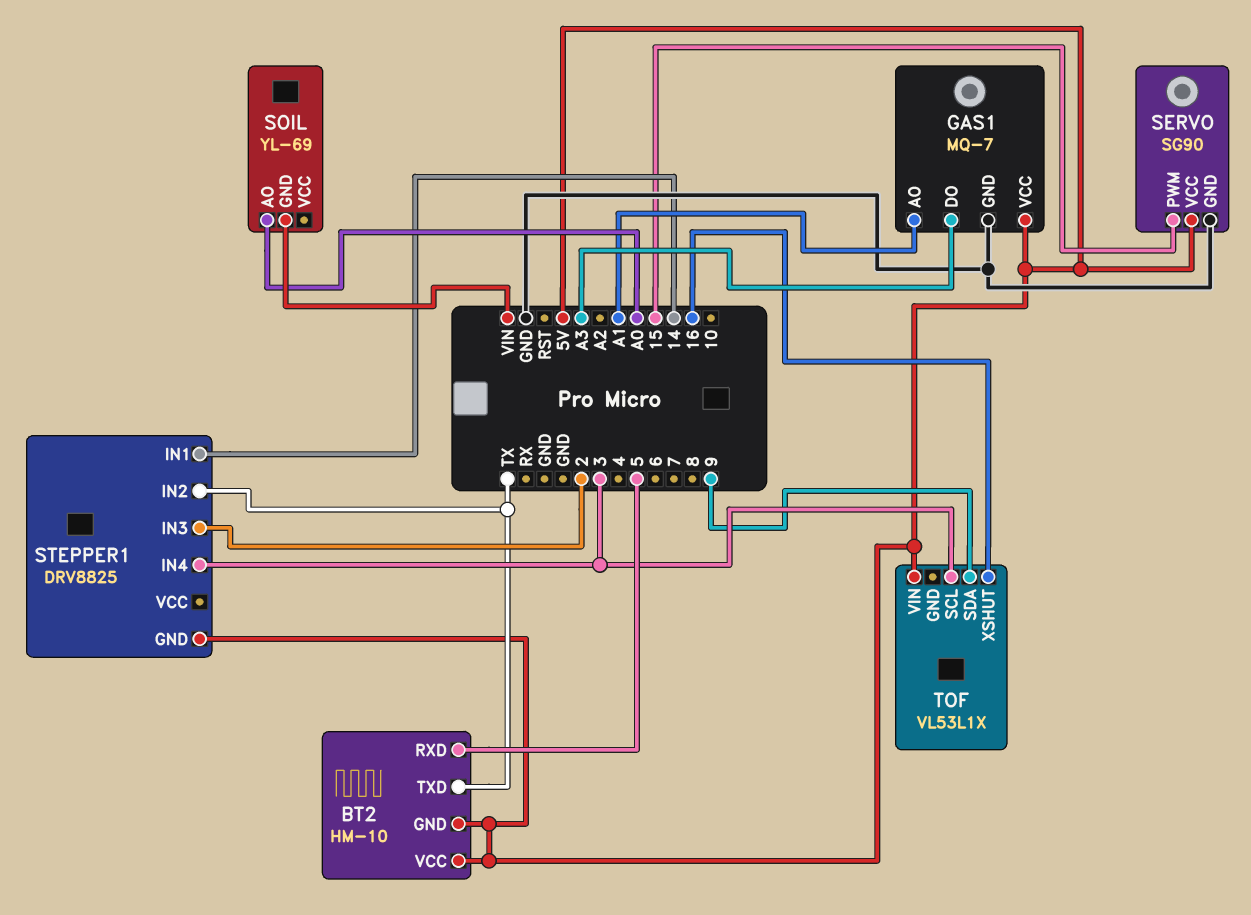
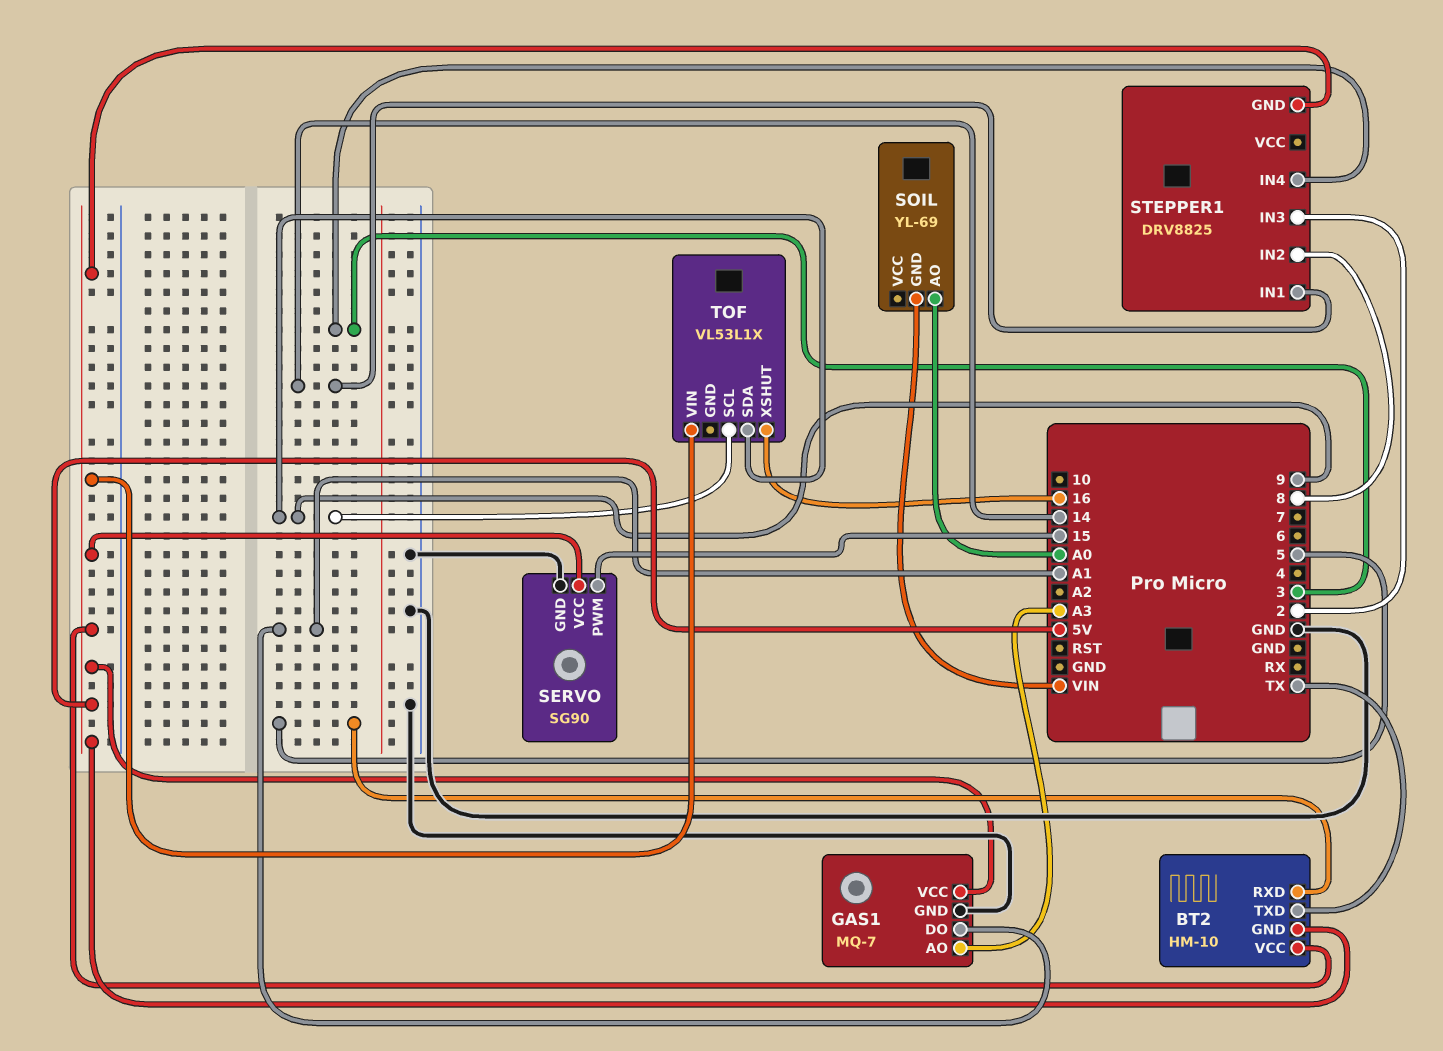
GAS1 pin AO: A1 -> A3
GAS1 pin DO: A3 -> A1
STEPPER1 pin IN2: TX -> 8
TOF pin SCL: 3 -> 9

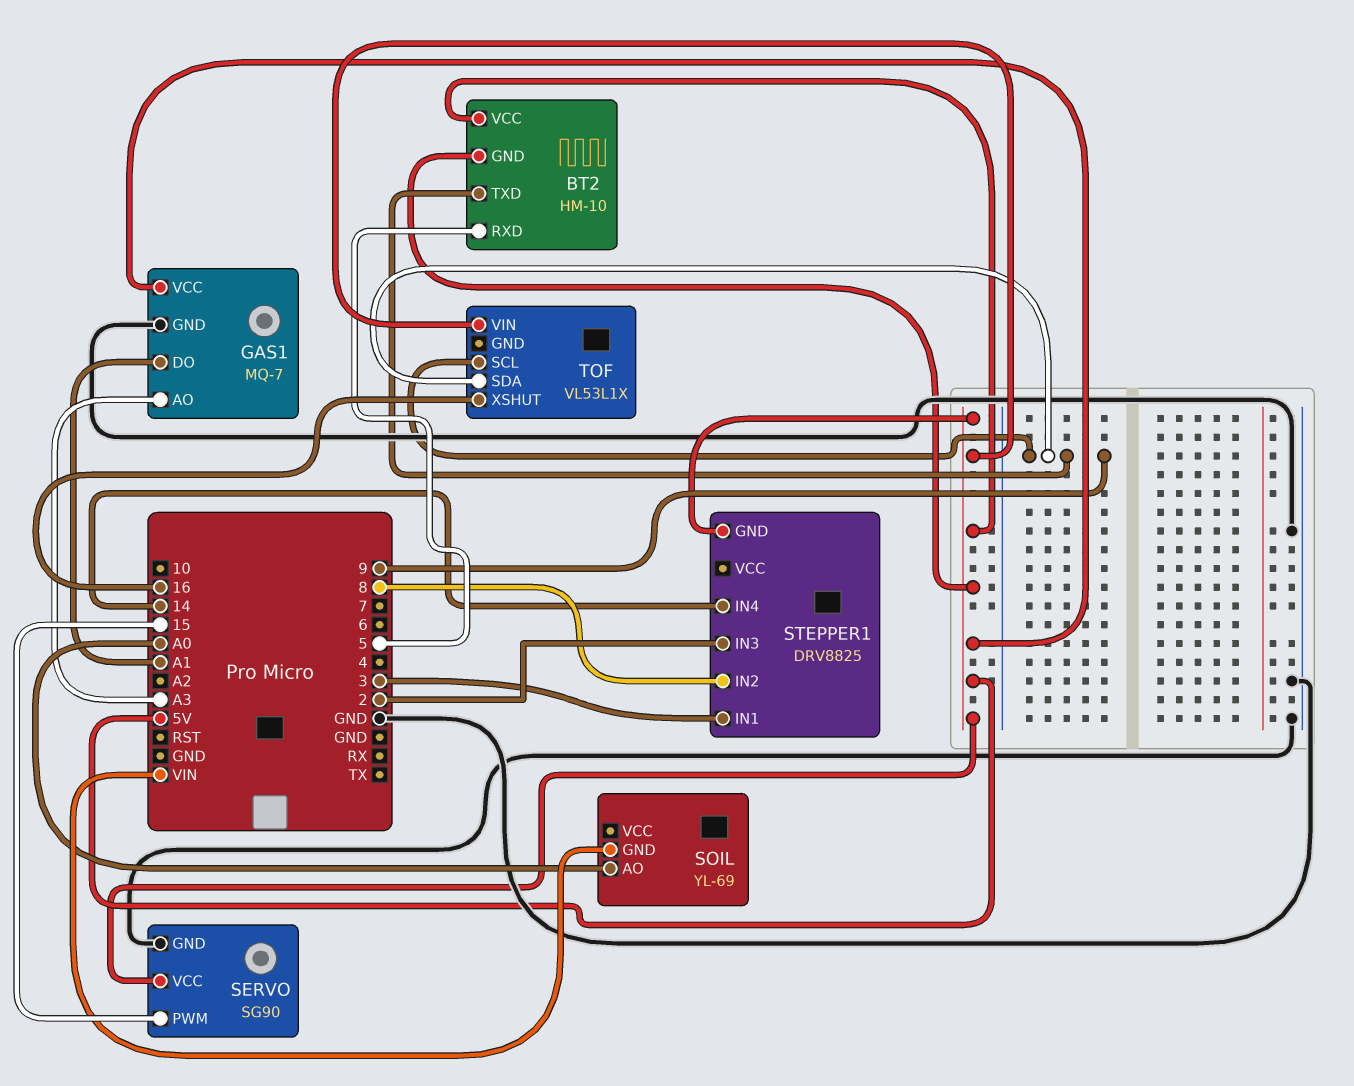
BT2 pin TXD: TX -> 9
STEPPER1 pin IN1: 14 -> 3
STEPPER1 pin IN4: 3 -> 14

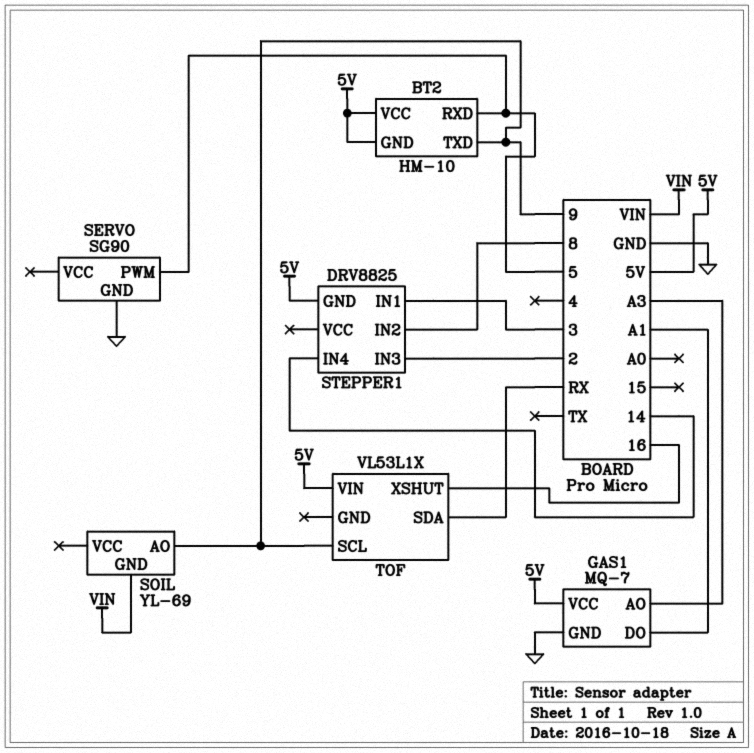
SERVO pin PWM: 15 -> 5
SERVO pin VCC: 5V -> none
SOIL pin AO: A0 -> 9
TOF pin SDA: 9 -> RX

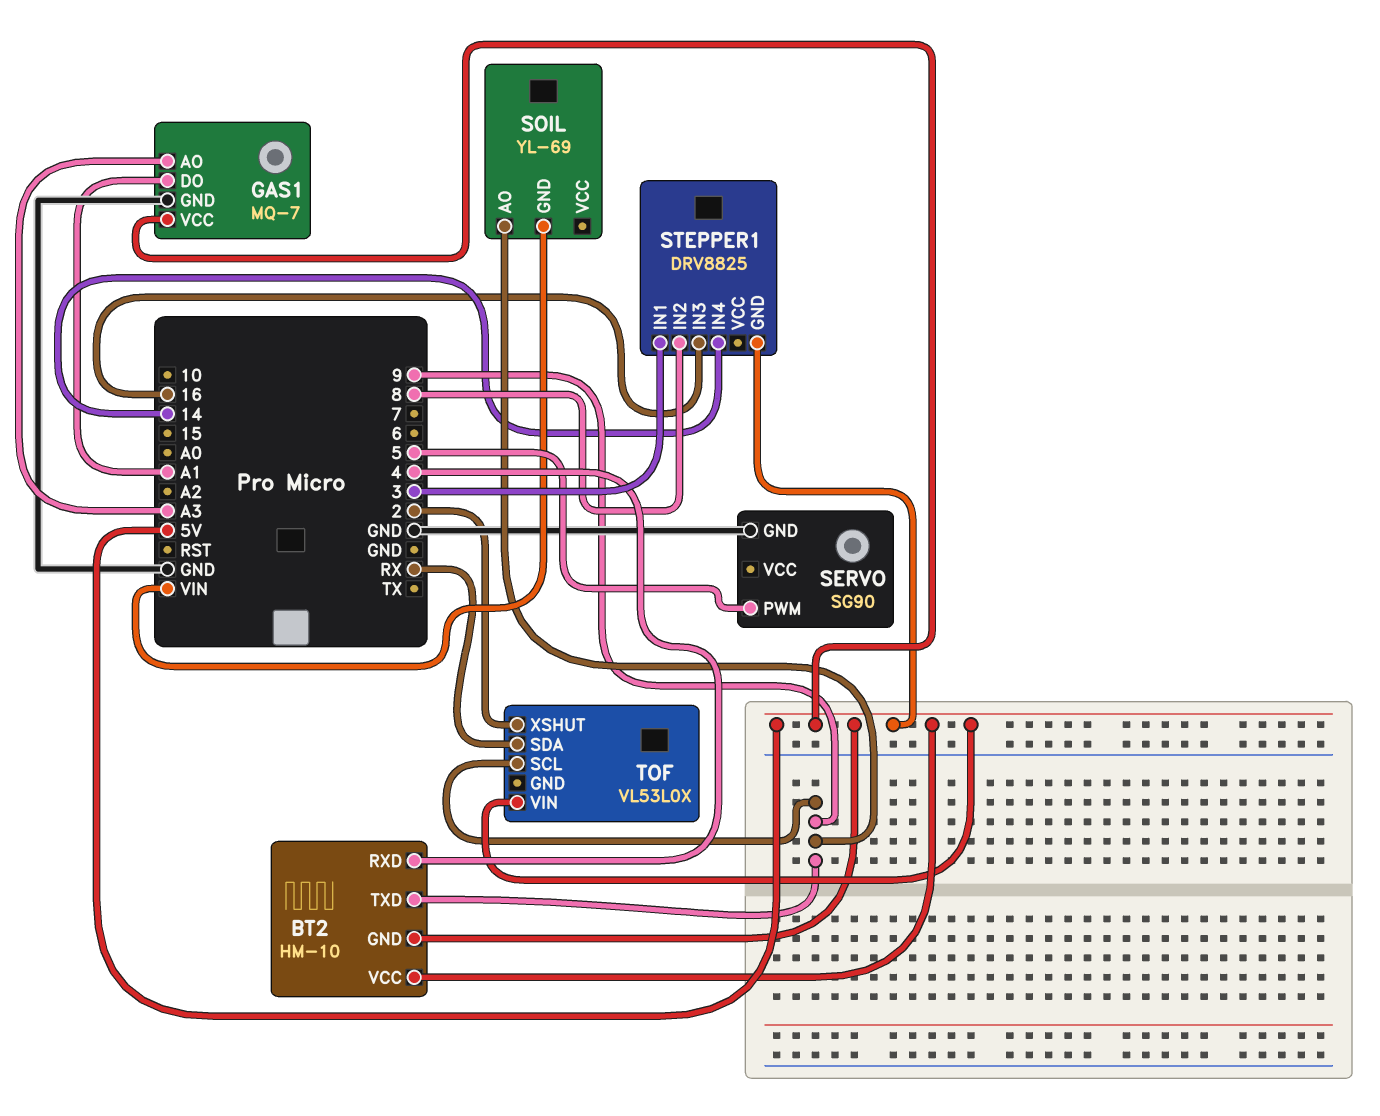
BT2 pin RXD: 5 -> 4
STEPPER1 pin IN3: 2 -> 16
TOF: VL53L1X -> VL53L0X
TOF pin XSHUT: 16 -> 2

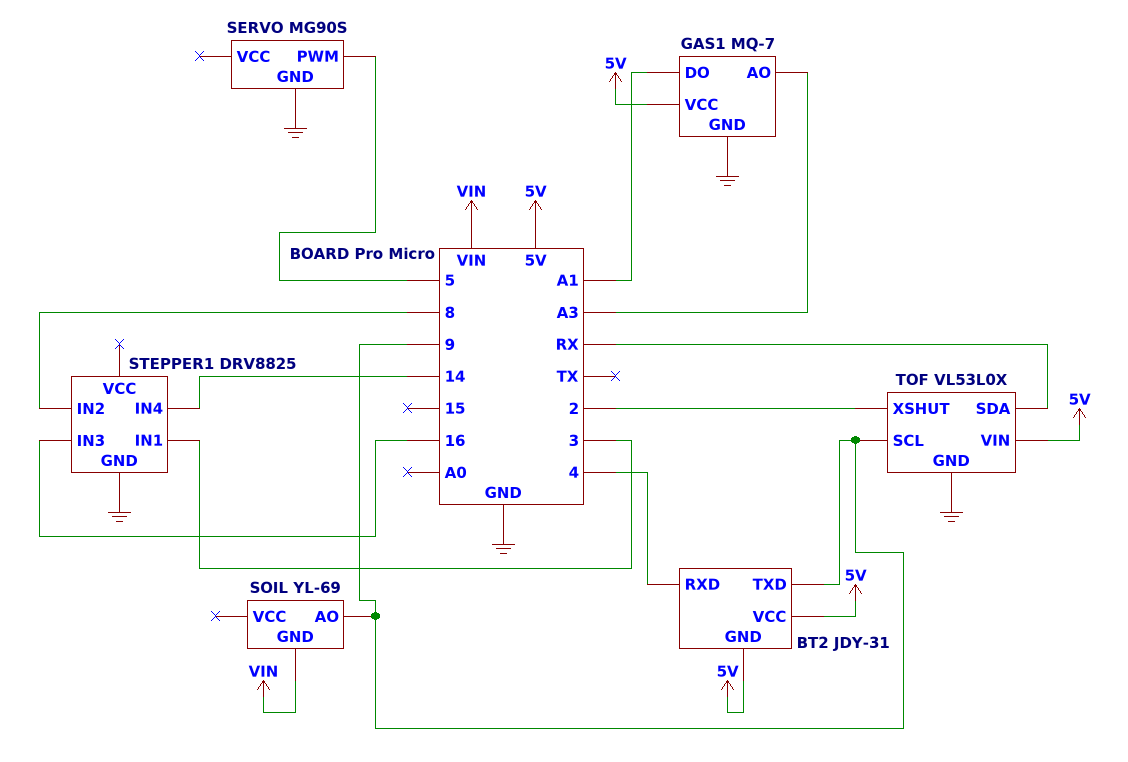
BT2: HM-10 -> JDY-31
SERVO: SG90 -> MG90S
STEPPER1 pin GND: 5V -> GND
TOF pin GND: none -> GND

